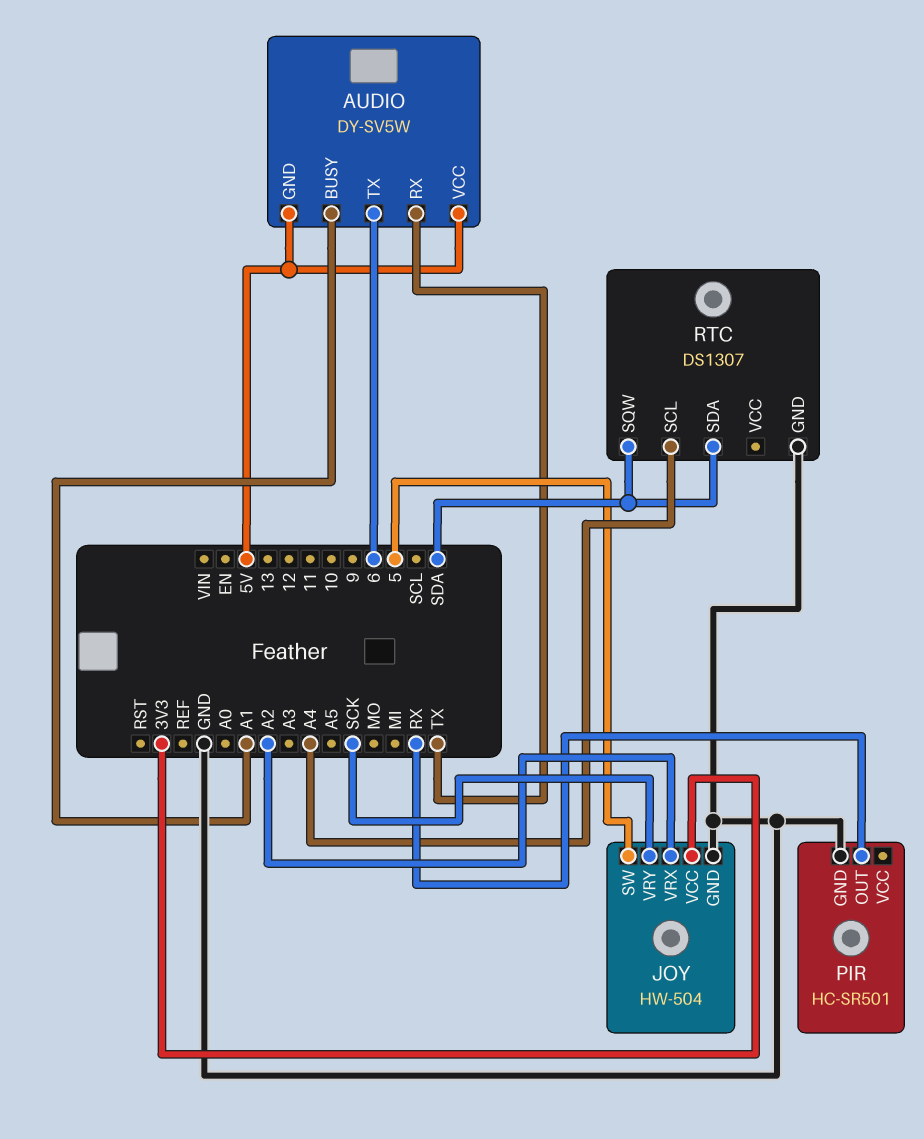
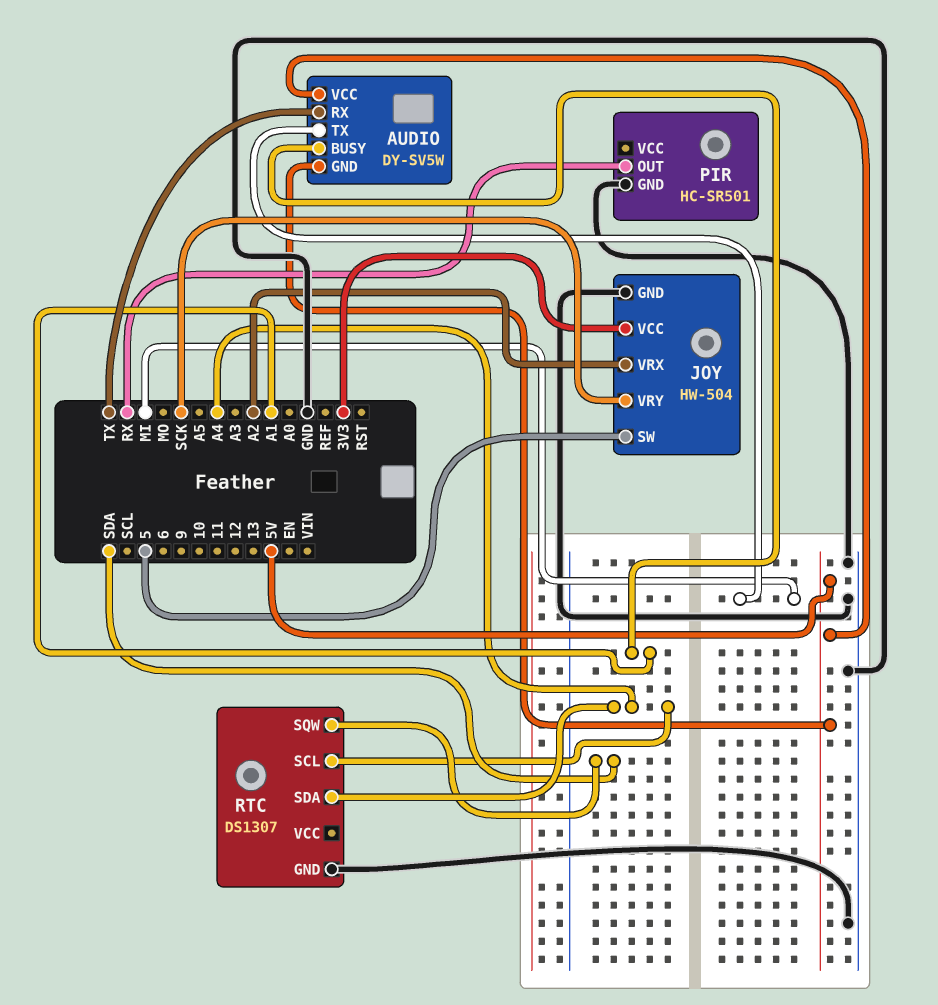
AUDIO pin TX: 6 -> MI
RTC pin SDA: SDA -> A4

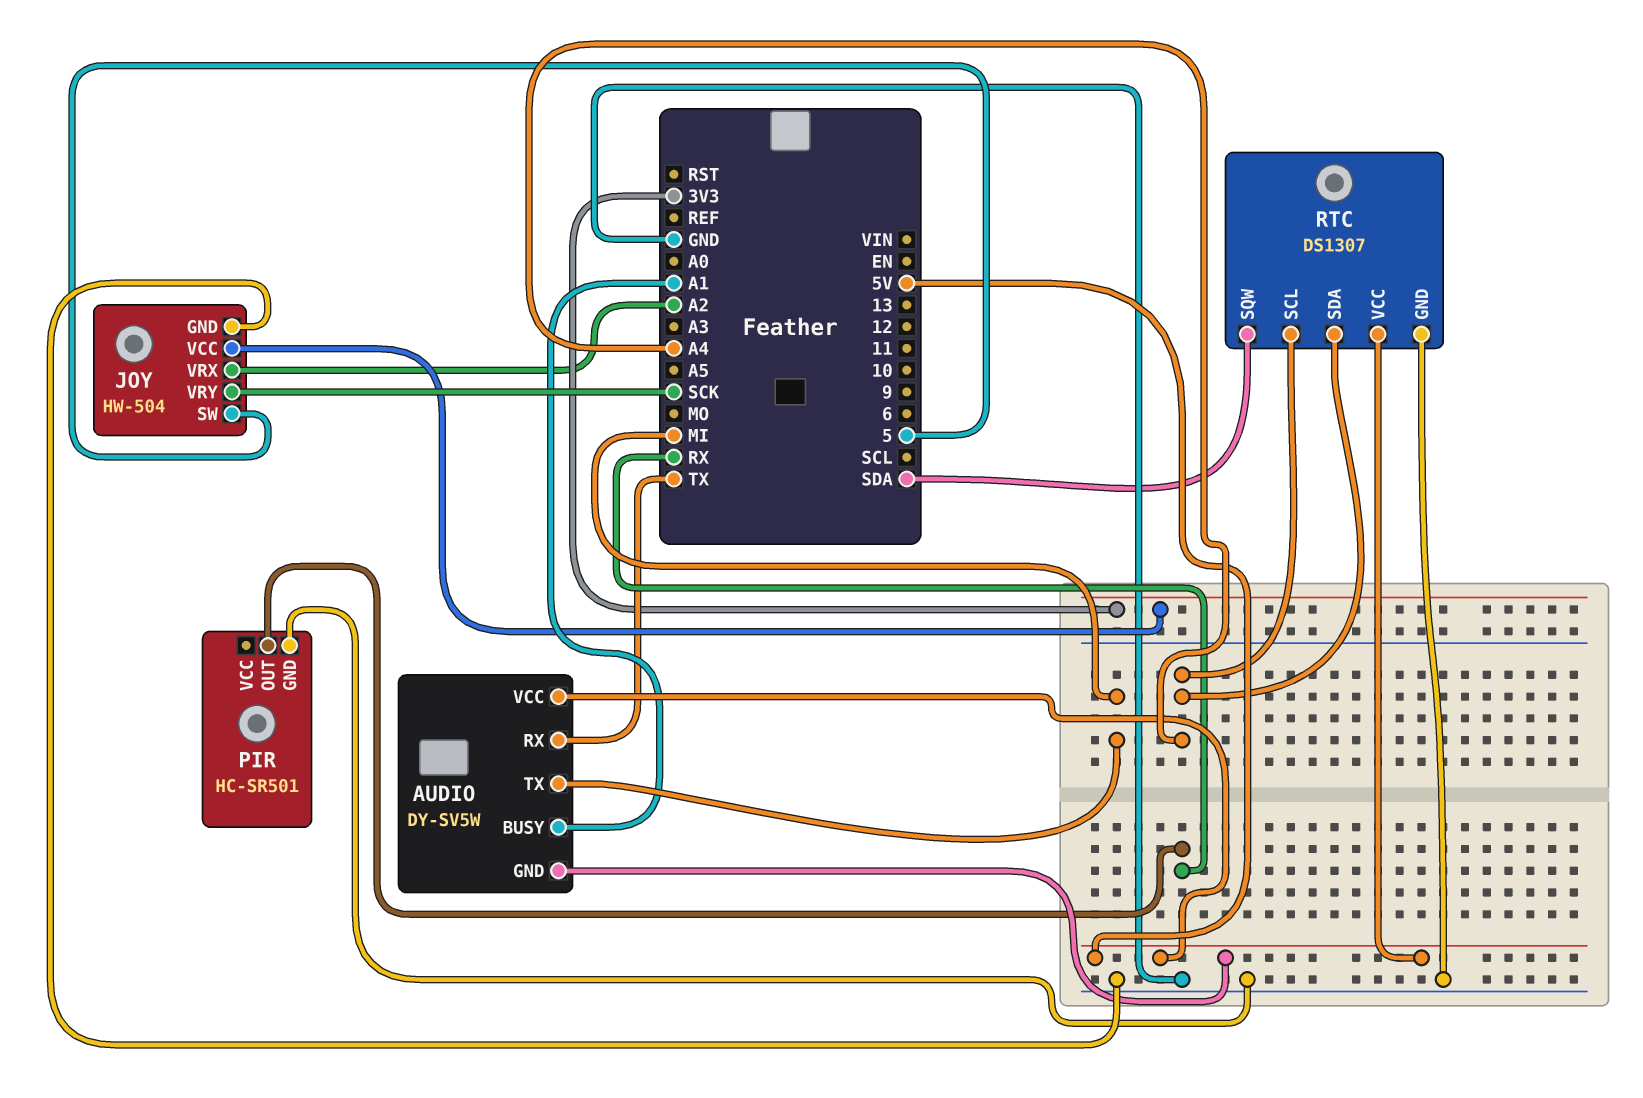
RTC pin VCC: none -> 5V

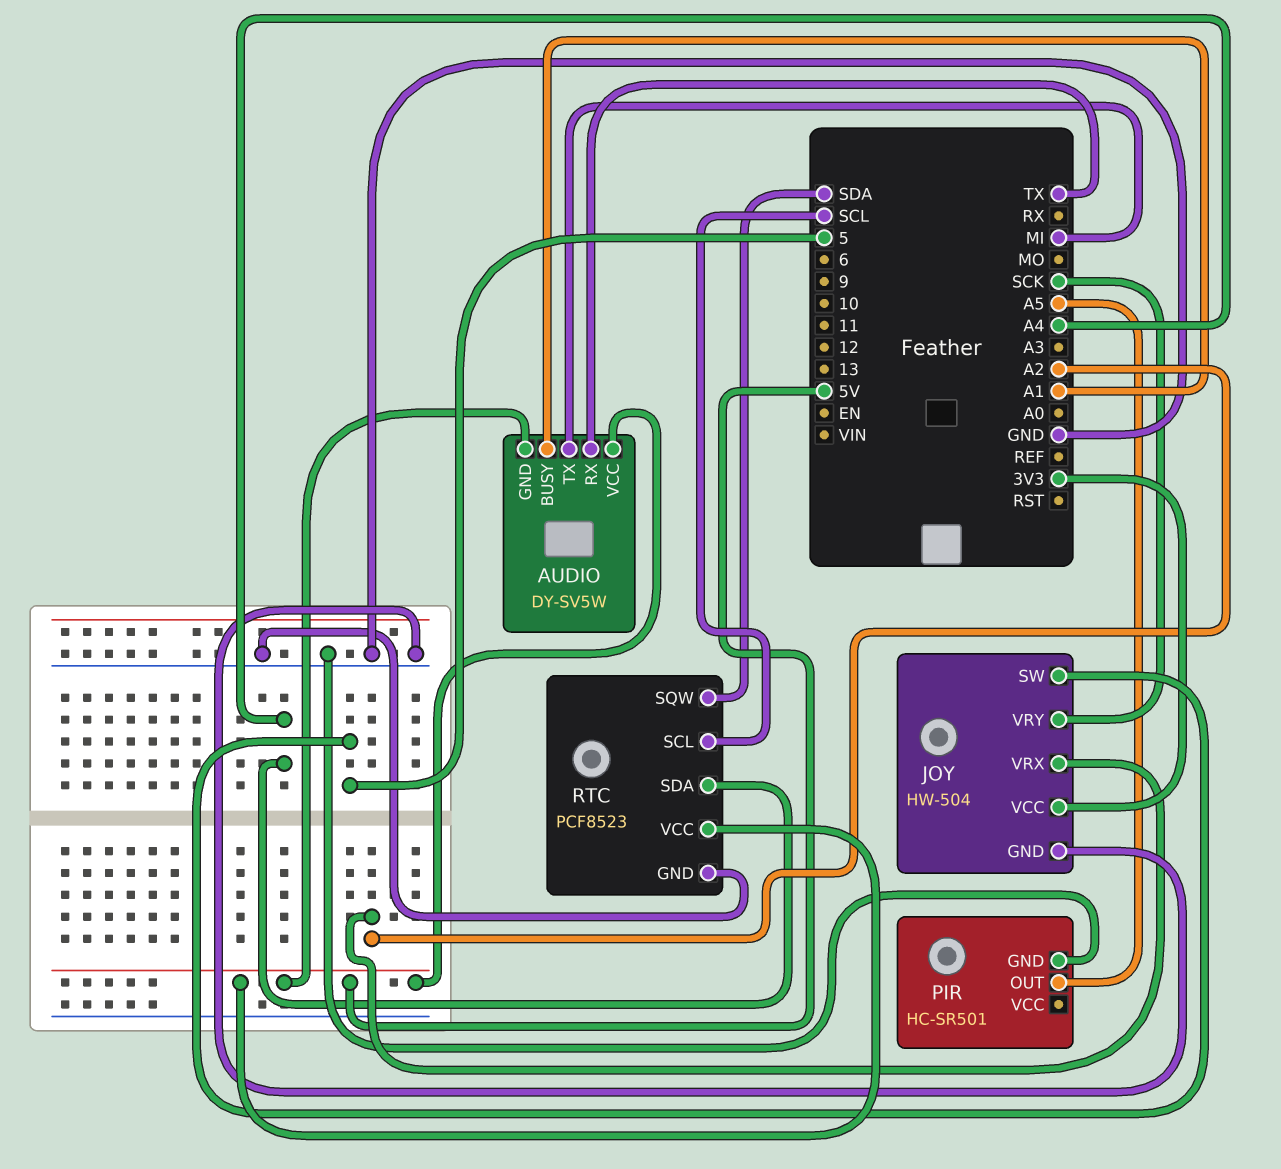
PIR pin OUT: RX -> A5
RTC: DS1307 -> PCF8523
RTC pin SCL: A4 -> SCL

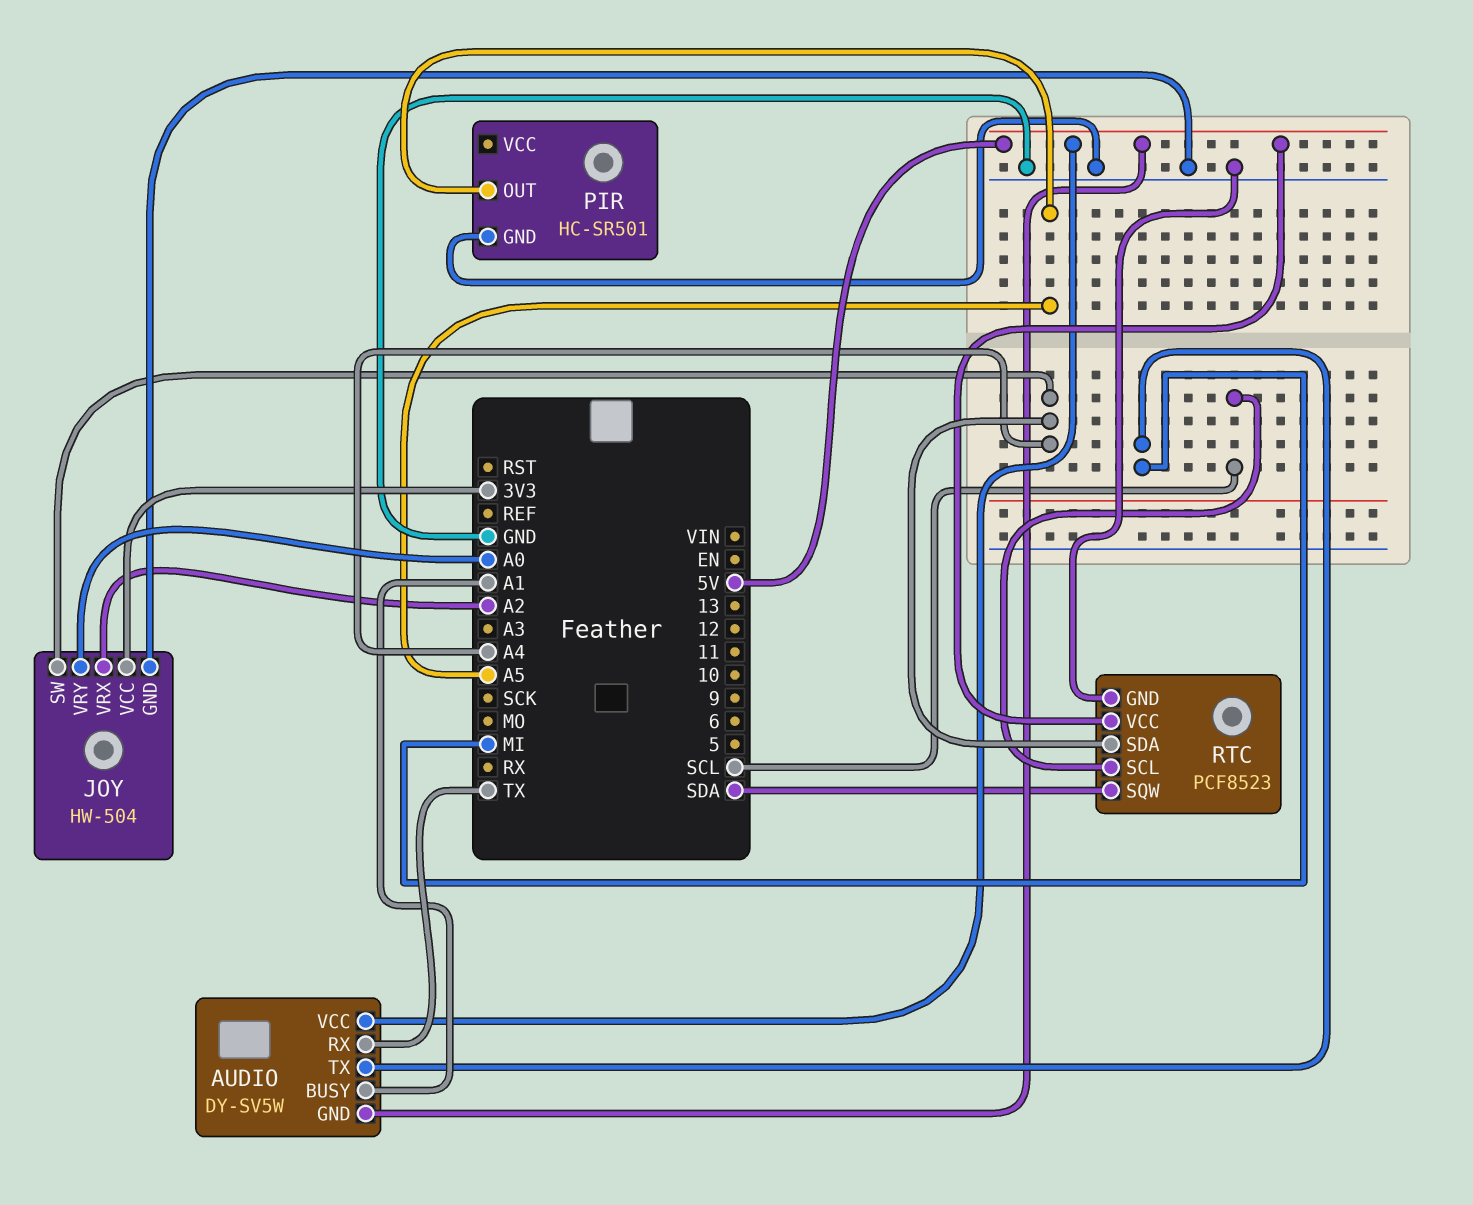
JOY pin SW: 5 -> A4
JOY pin VRY: SCK -> A0

